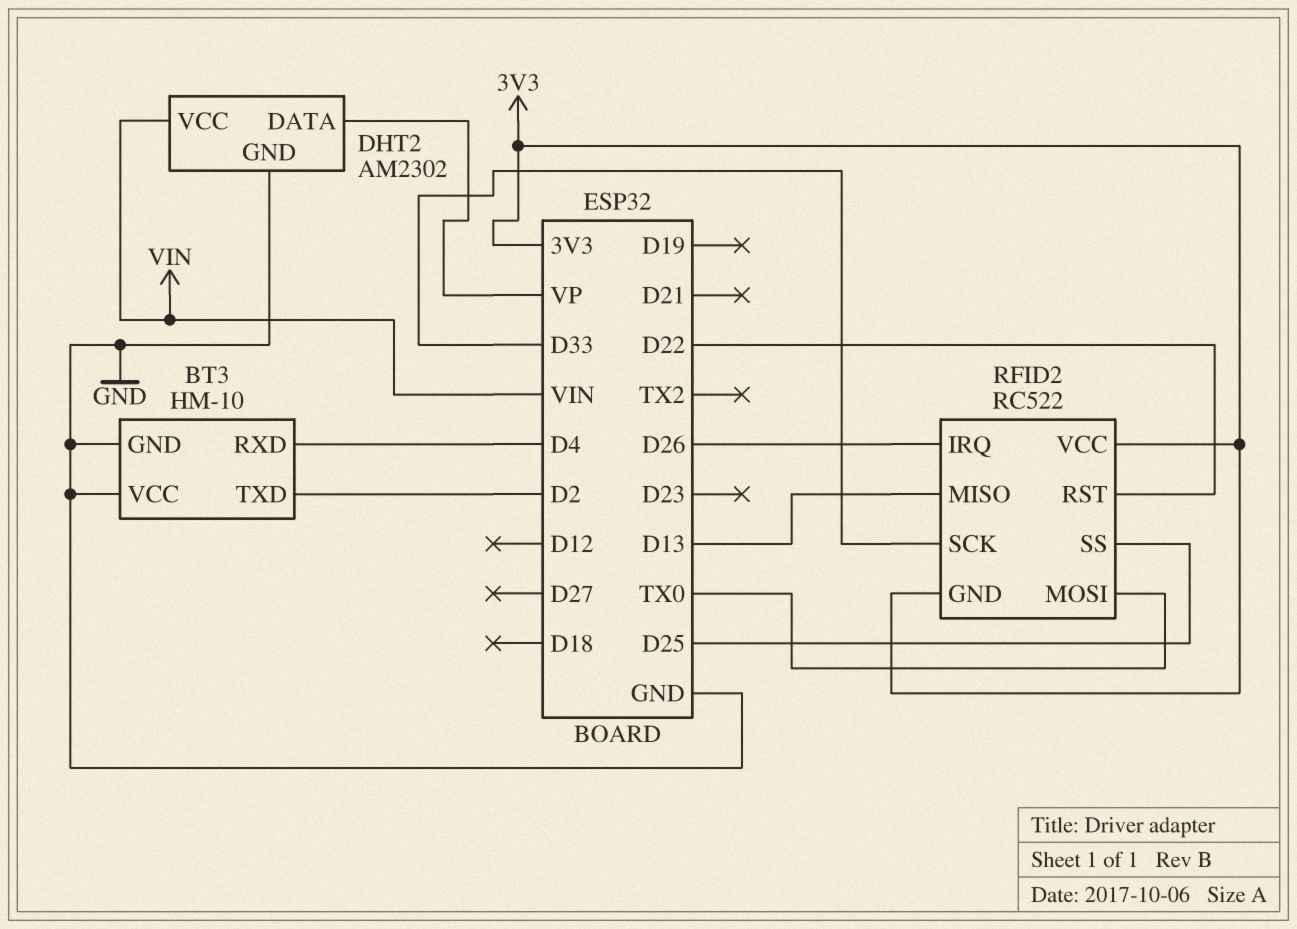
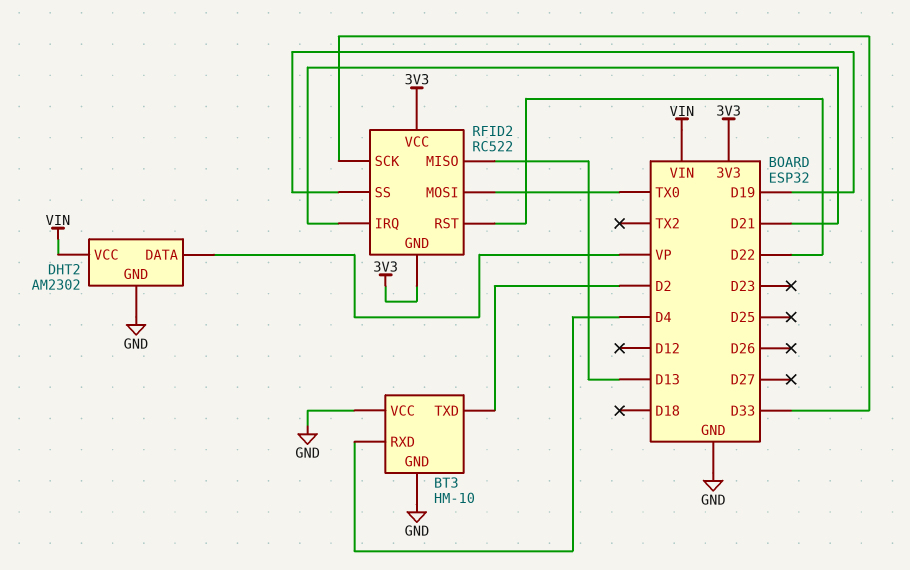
RFID2 pin IRQ: D26 -> D21
RFID2 pin SS: D25 -> D19

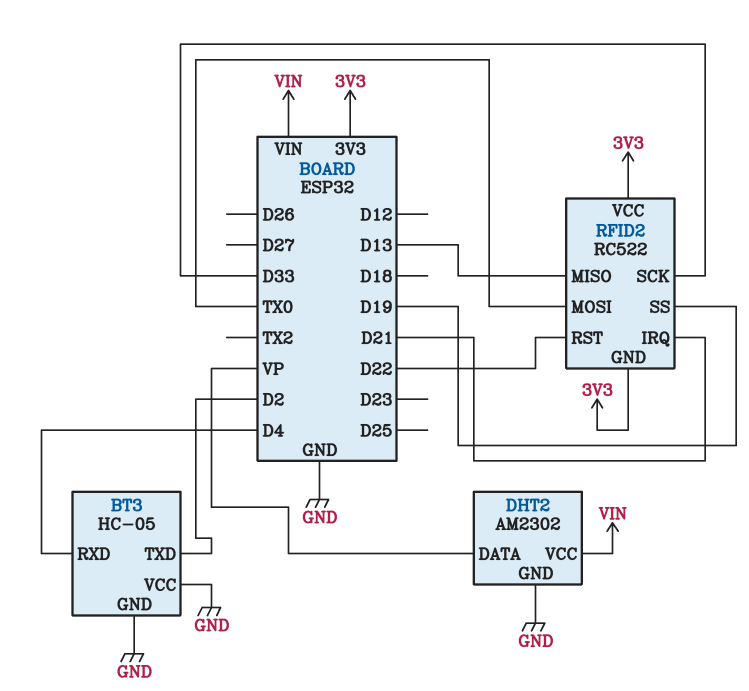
BT3: HM-10 -> HC-05

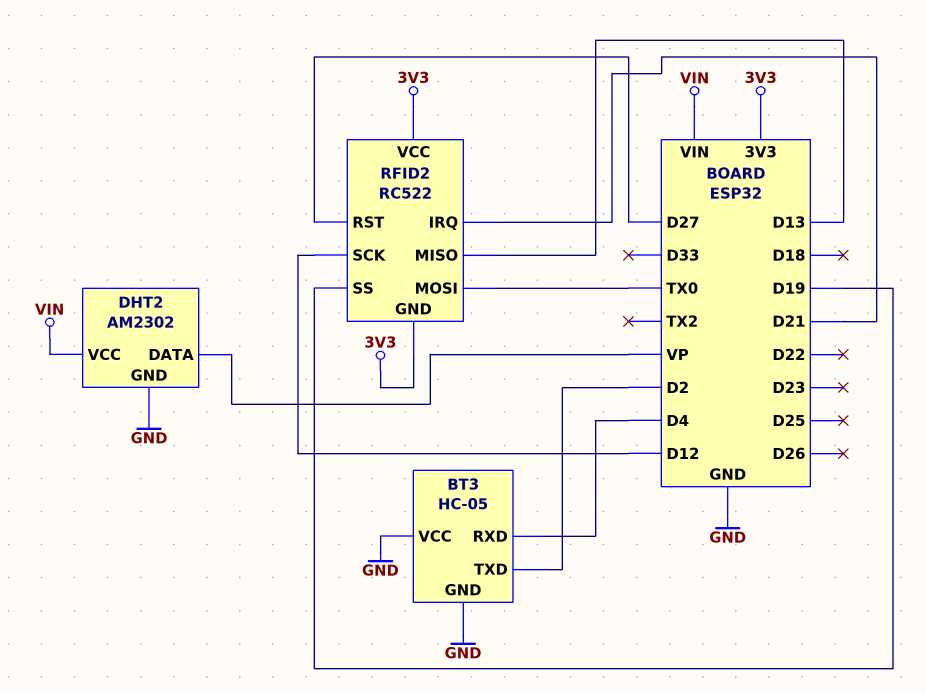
RFID2 pin RST: D22 -> D27
RFID2 pin SCK: D33 -> D12

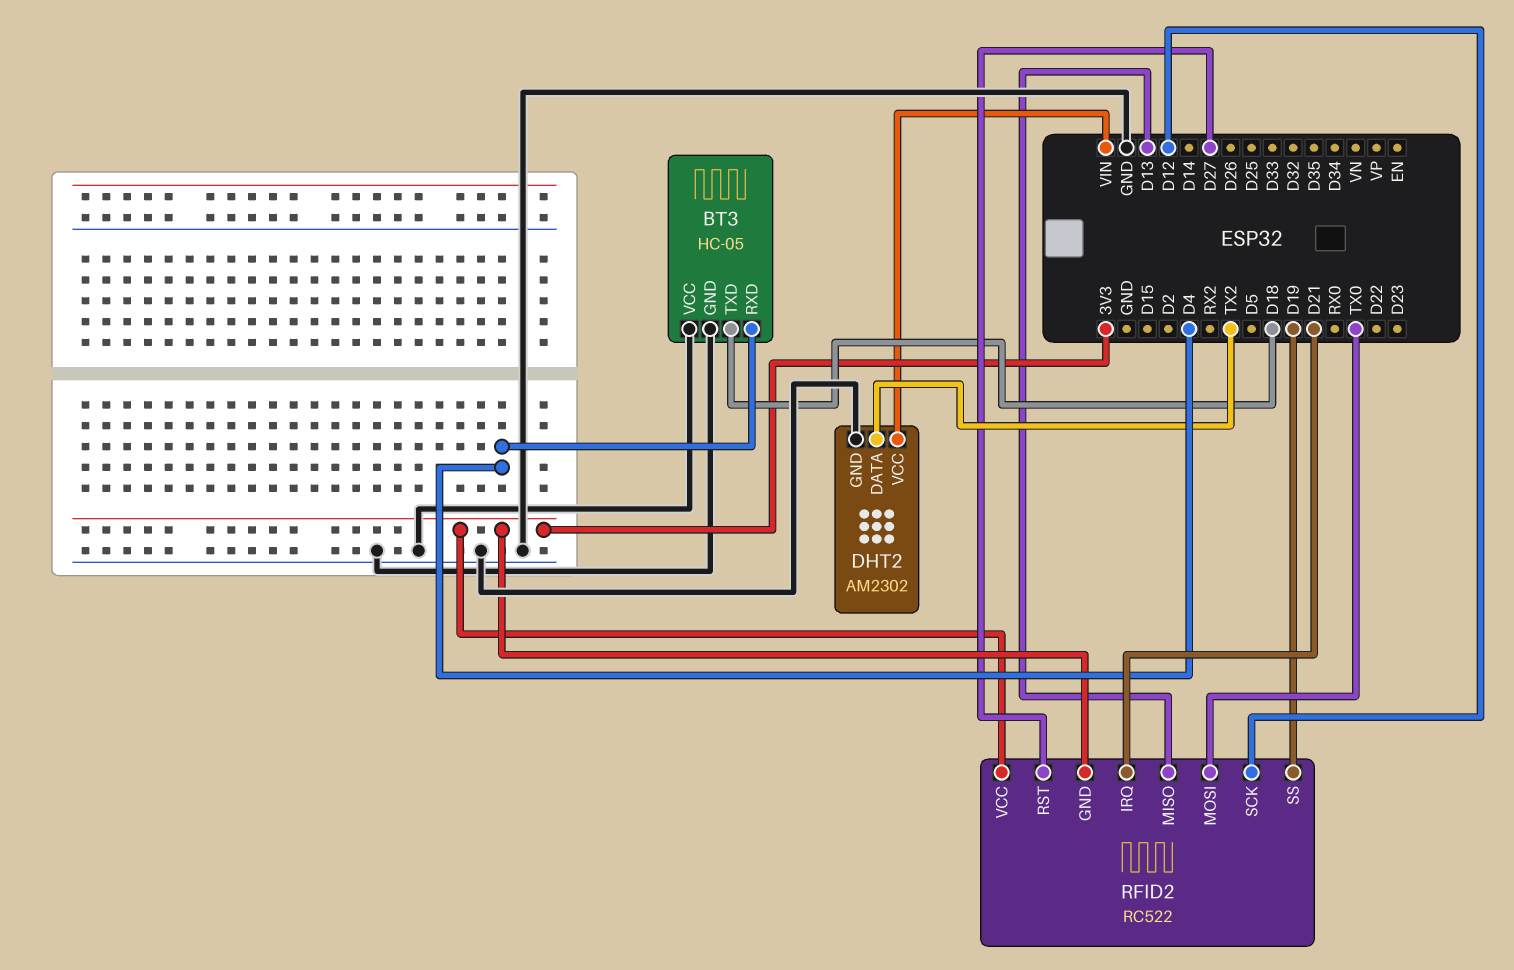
BT3 pin TXD: D2 -> D18
DHT2 pin DATA: VP -> TX2

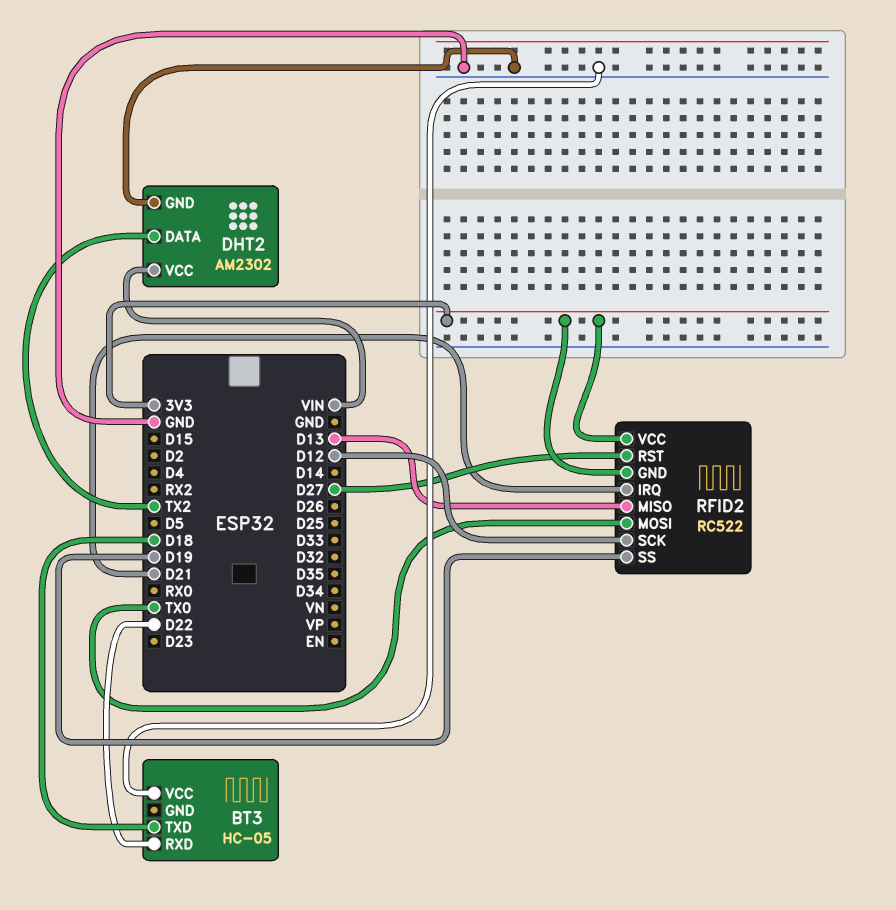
BT3 pin GND: GND -> none
BT3 pin RXD: D4 -> D22

